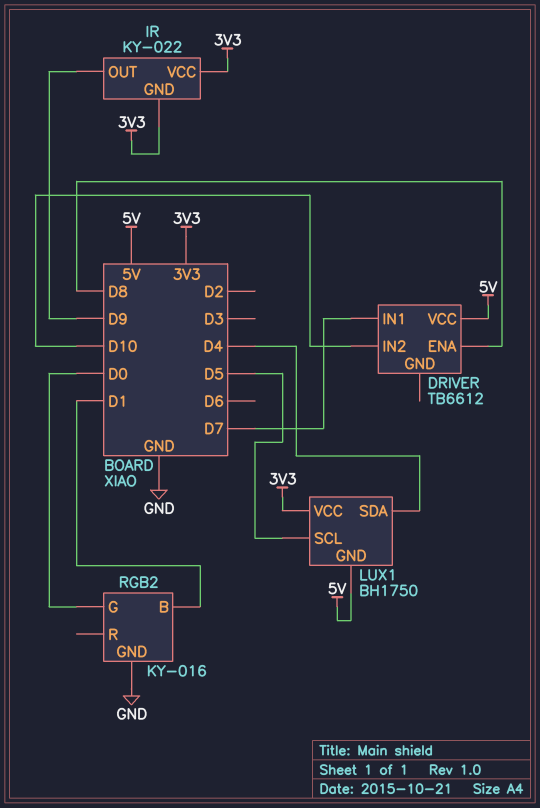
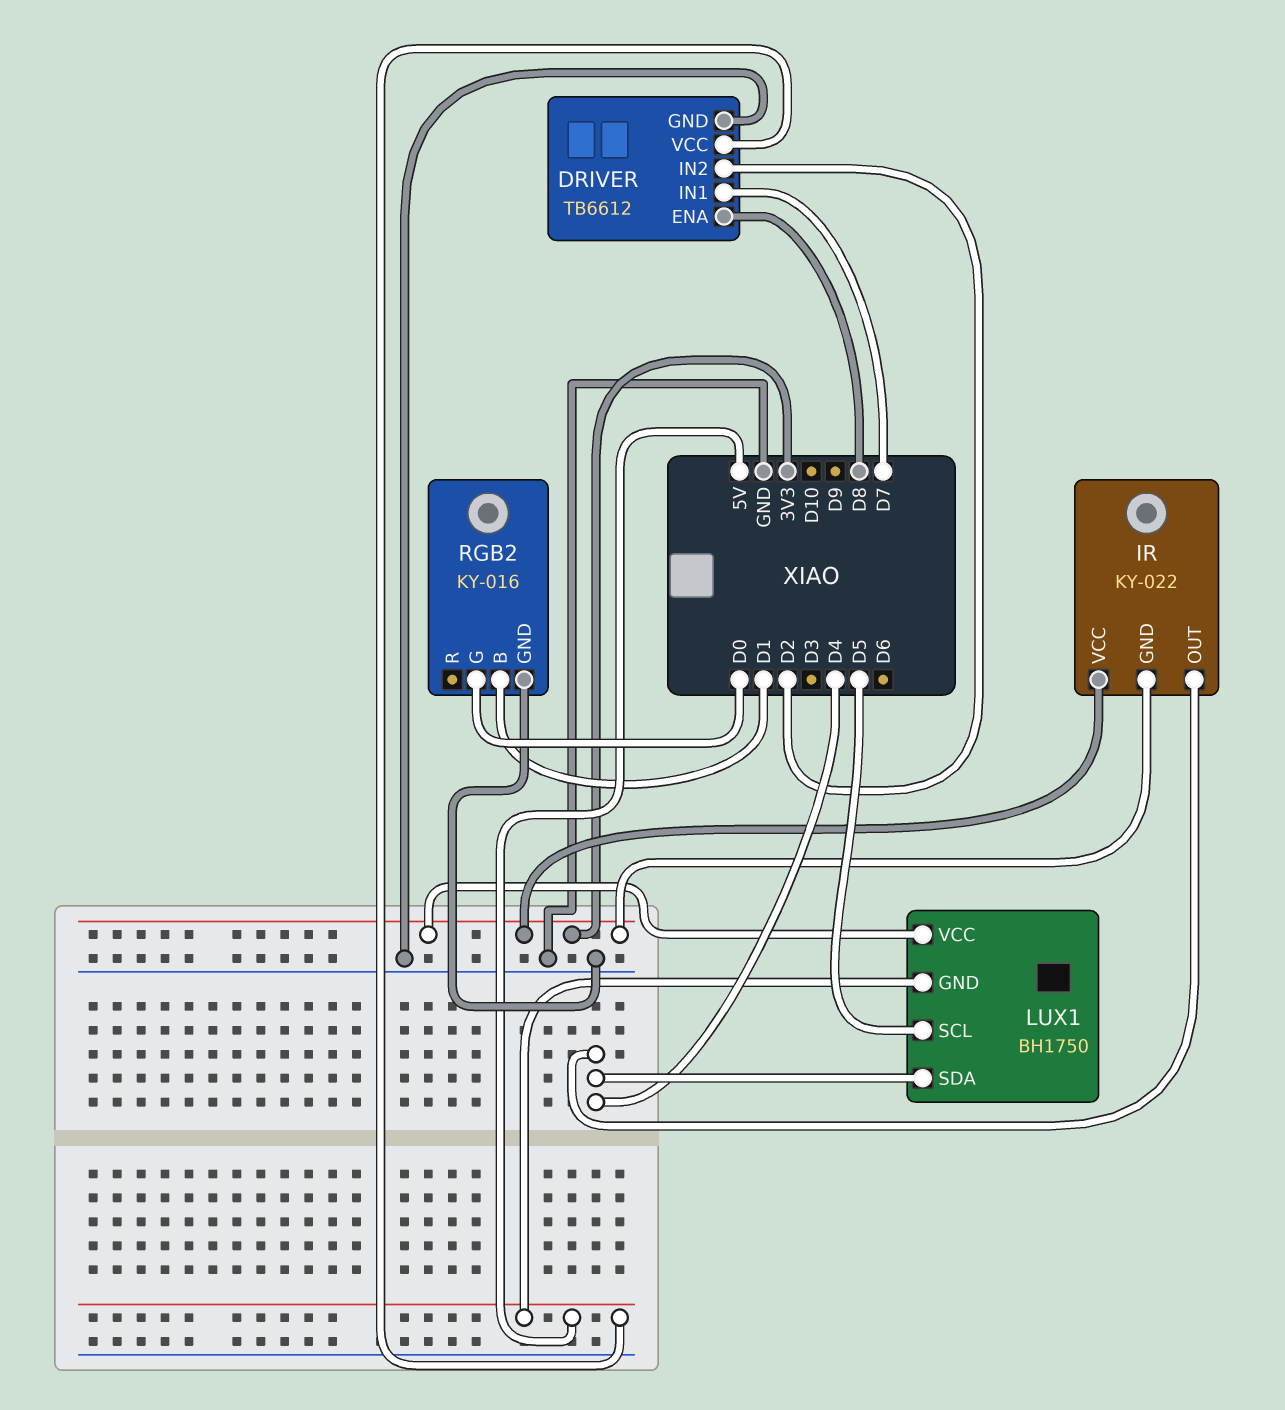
DRIVER pin GND: none -> GND
DRIVER pin IN2: D10 -> D2
IR pin OUT: D9 -> D4

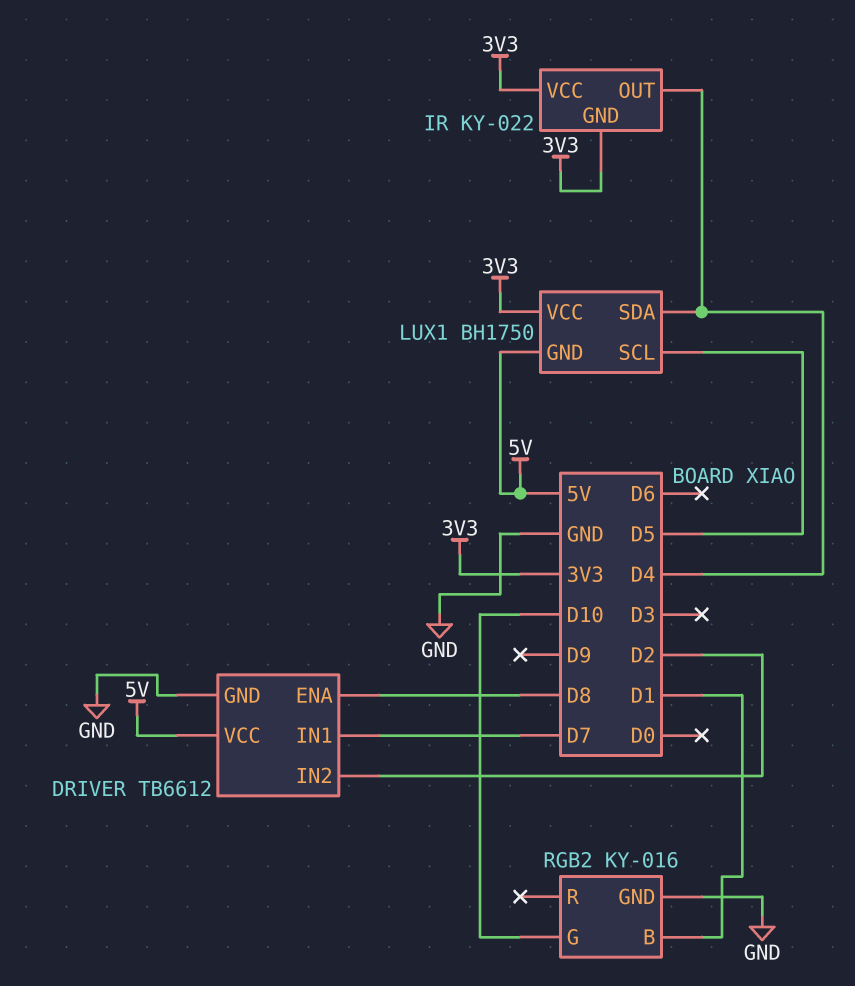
RGB2 pin G: D0 -> D10

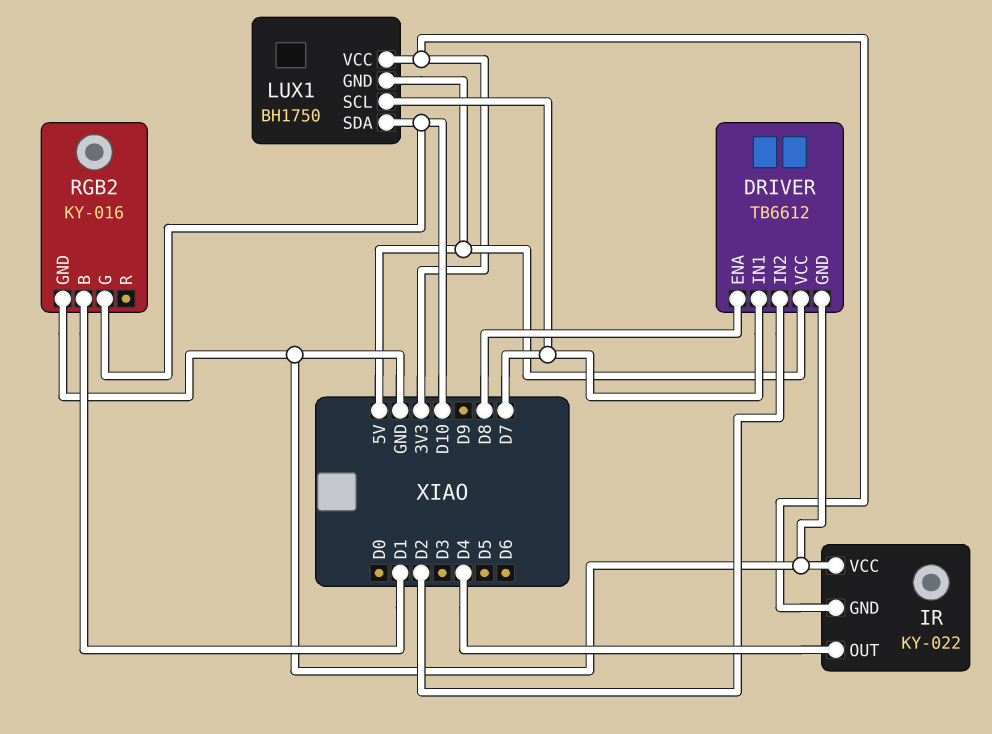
IR pin VCC: 3V3 -> GND
LUX1 pin SCL: D5 -> D7
LUX1 pin SDA: D4 -> D10

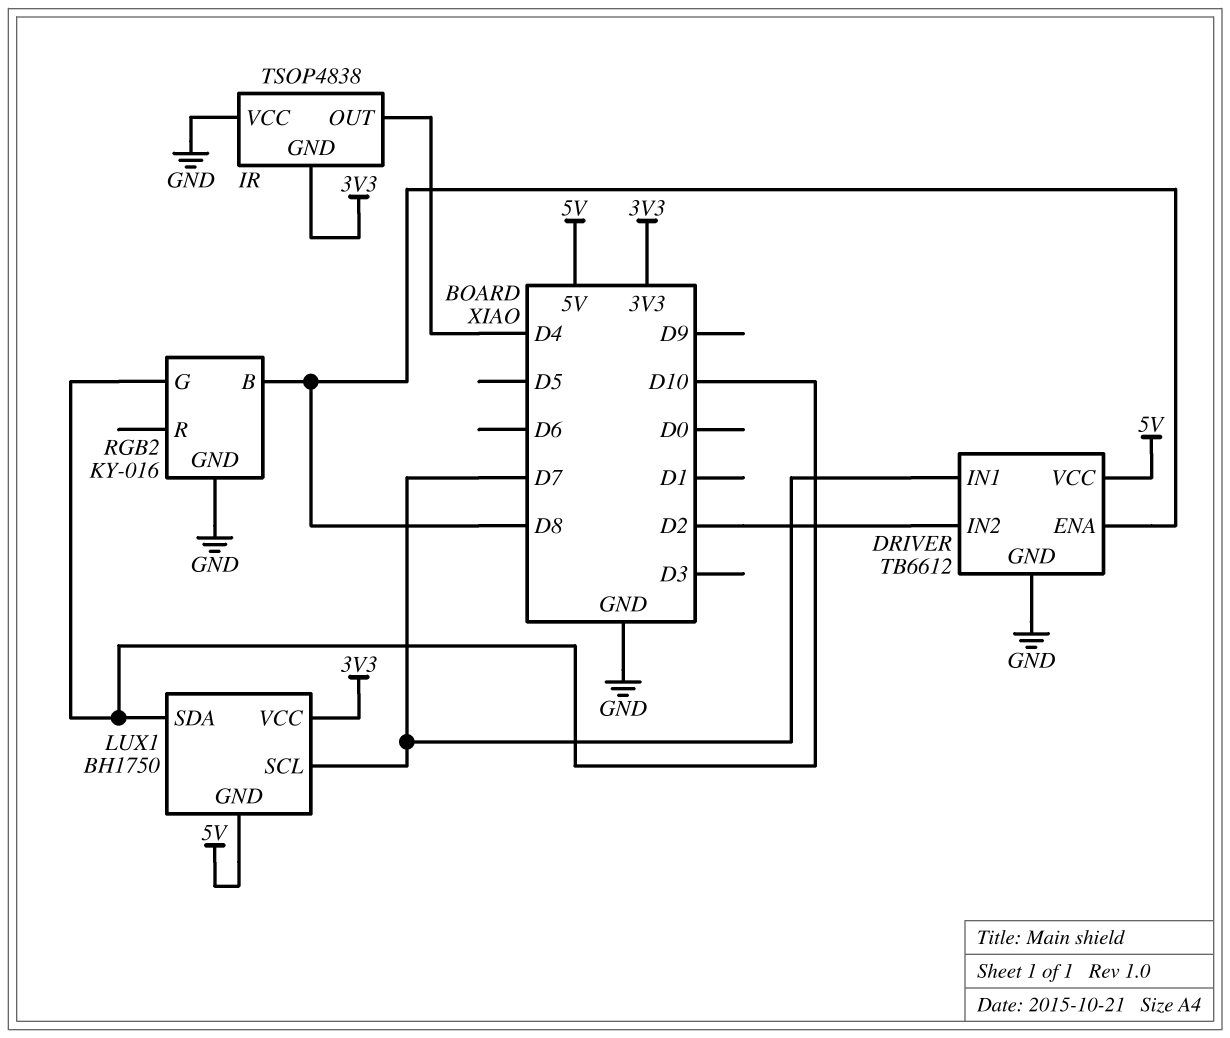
IR: KY-022 -> TSOP4838
RGB2 pin B: D1 -> D8

